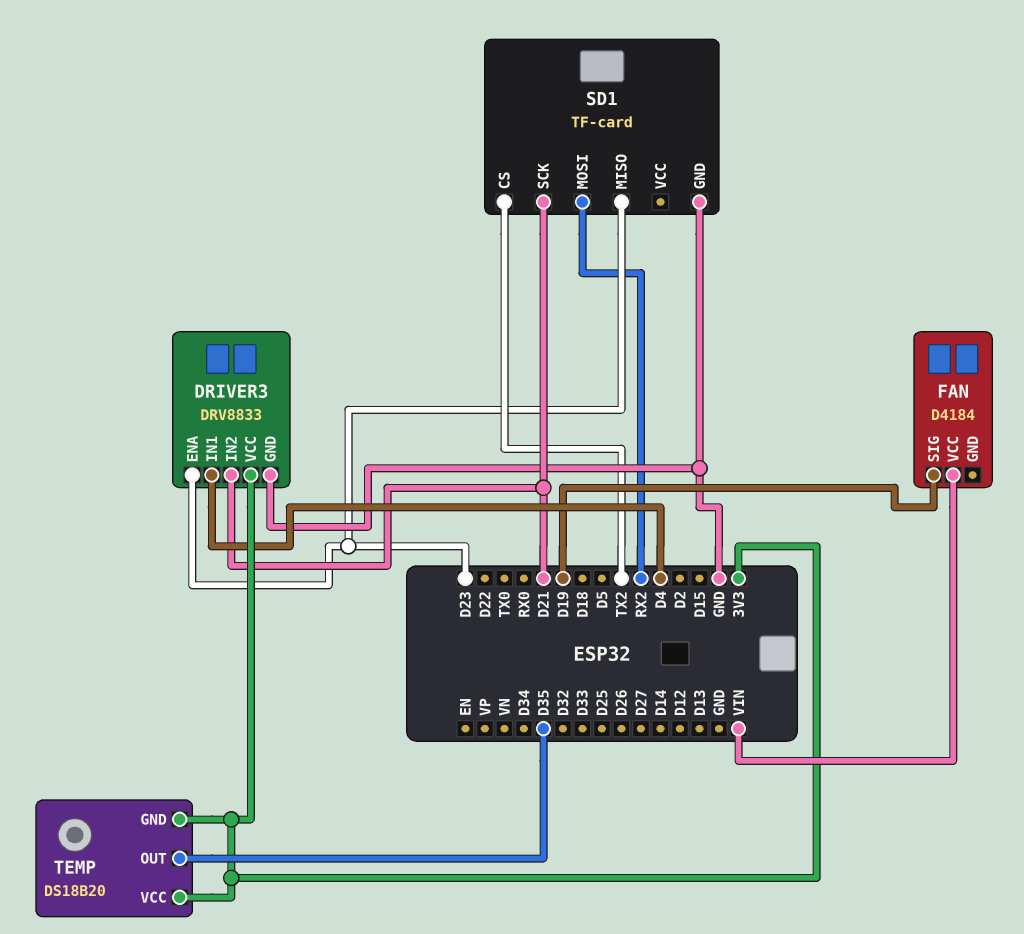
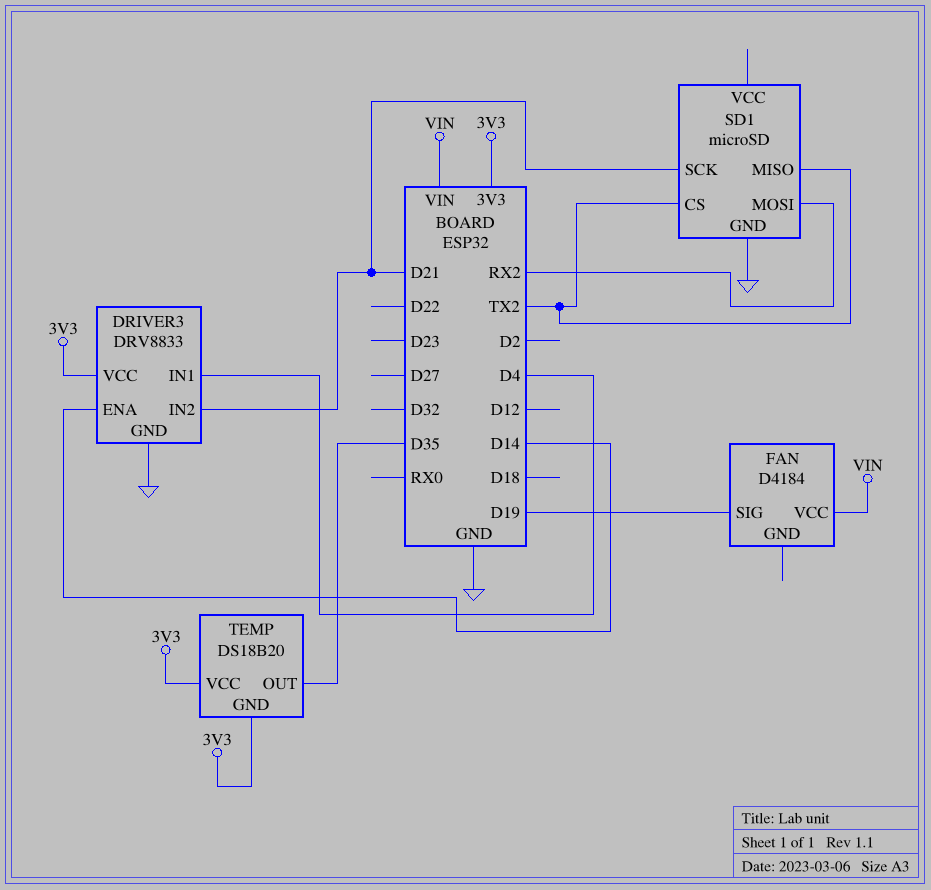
DRIVER3 pin ENA: D23 -> D14
SD1: TF-card -> microSD
SD1 pin MISO: D23 -> TX2

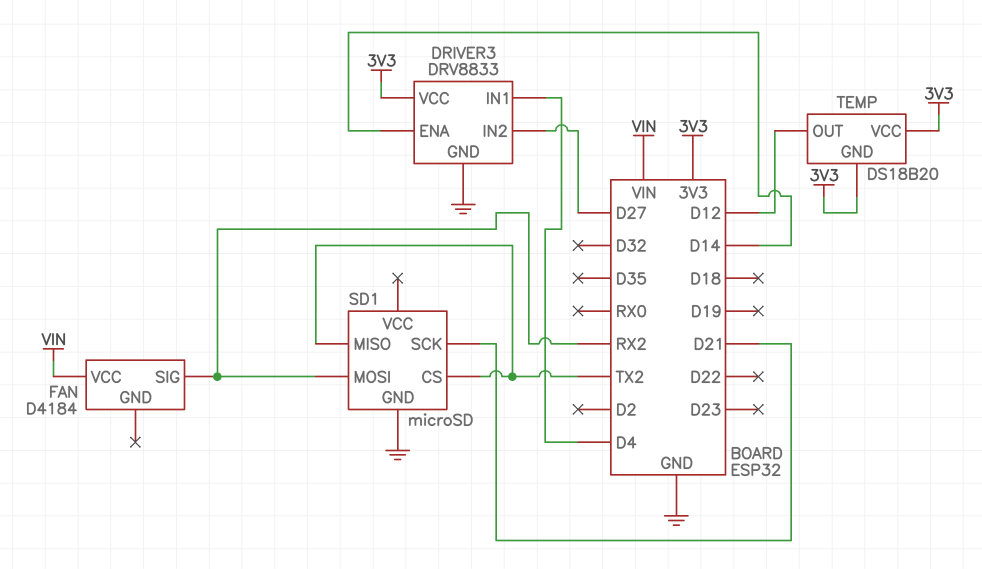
DRIVER3 pin IN2: D21 -> D27
FAN pin SIG: D19 -> RX2
TEMP pin OUT: D35 -> D12

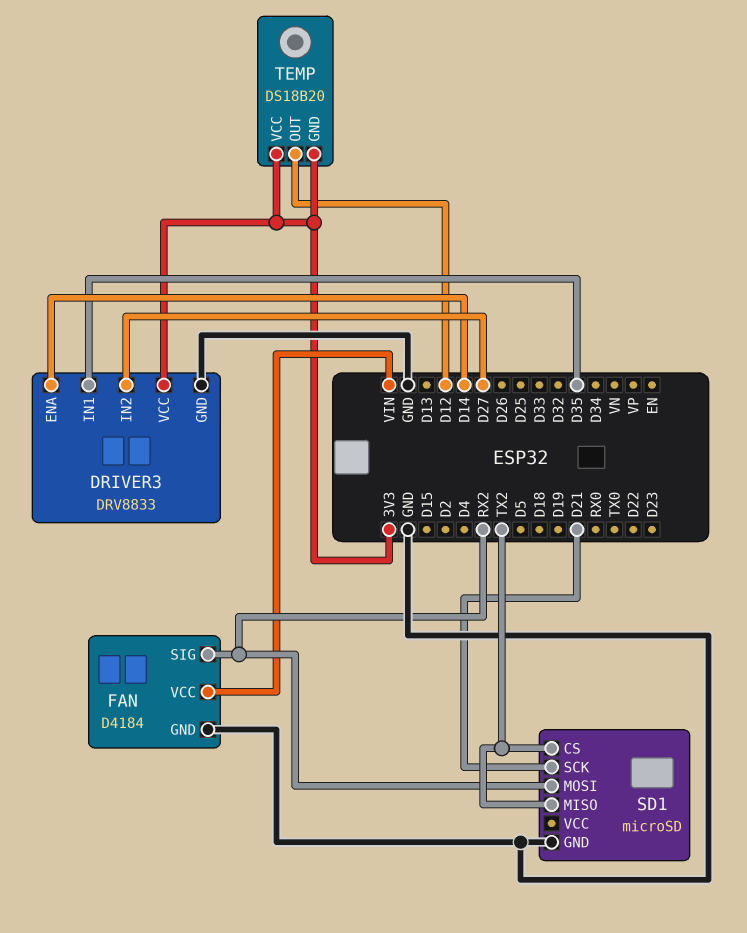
DRIVER3 pin IN1: D4 -> D35
FAN pin GND: none -> GND

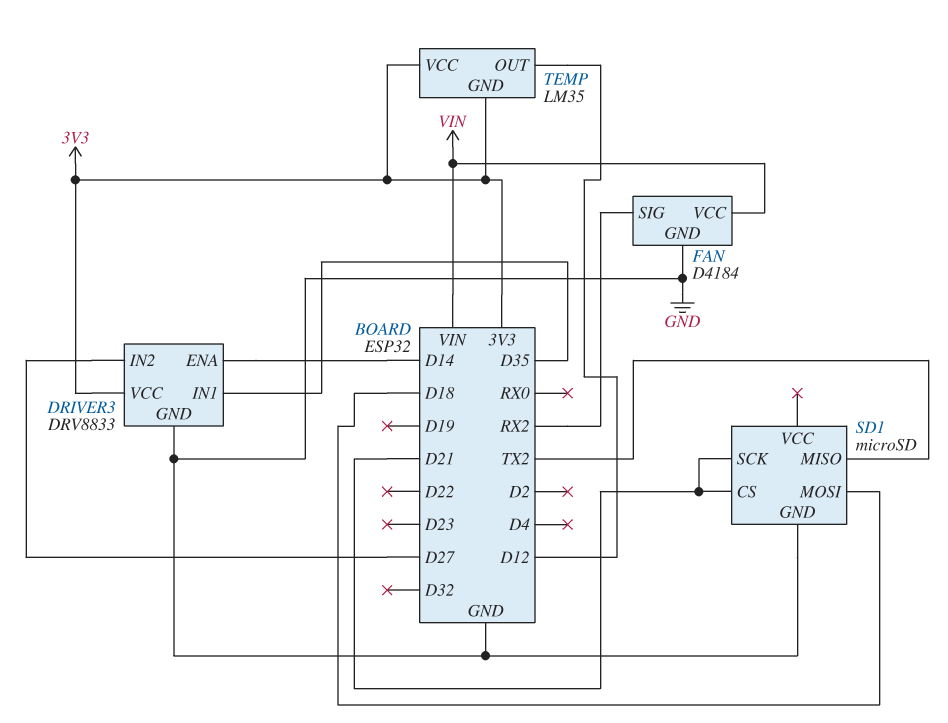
SD1 pin CS: TX2 -> D21
SD1 pin MOSI: RX2 -> D18
TEMP: DS18B20 -> LM35

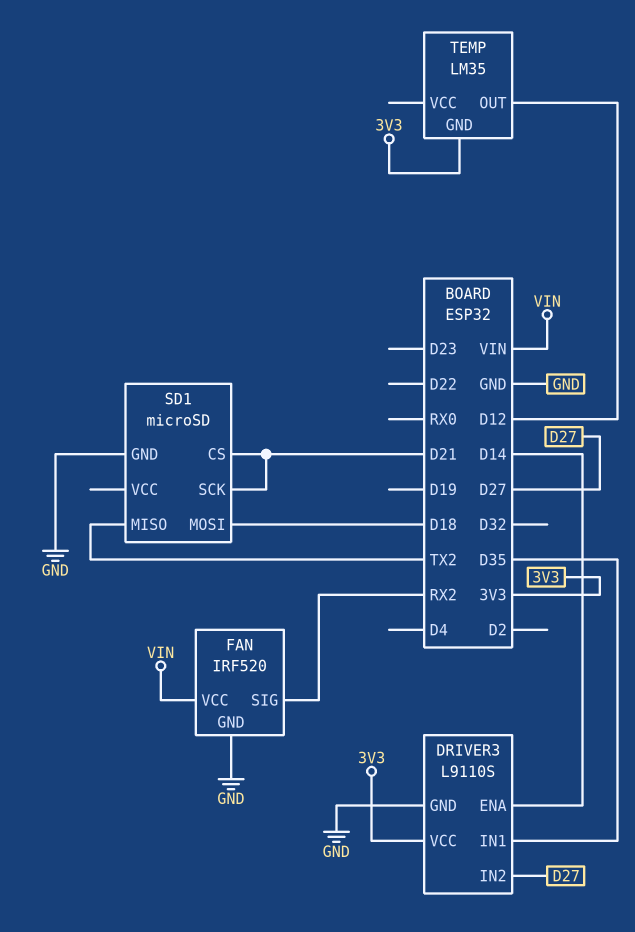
DRIVER3: DRV8833 -> L9110S
FAN: D4184 -> IRF520
TEMP pin VCC: 3V3 -> none

